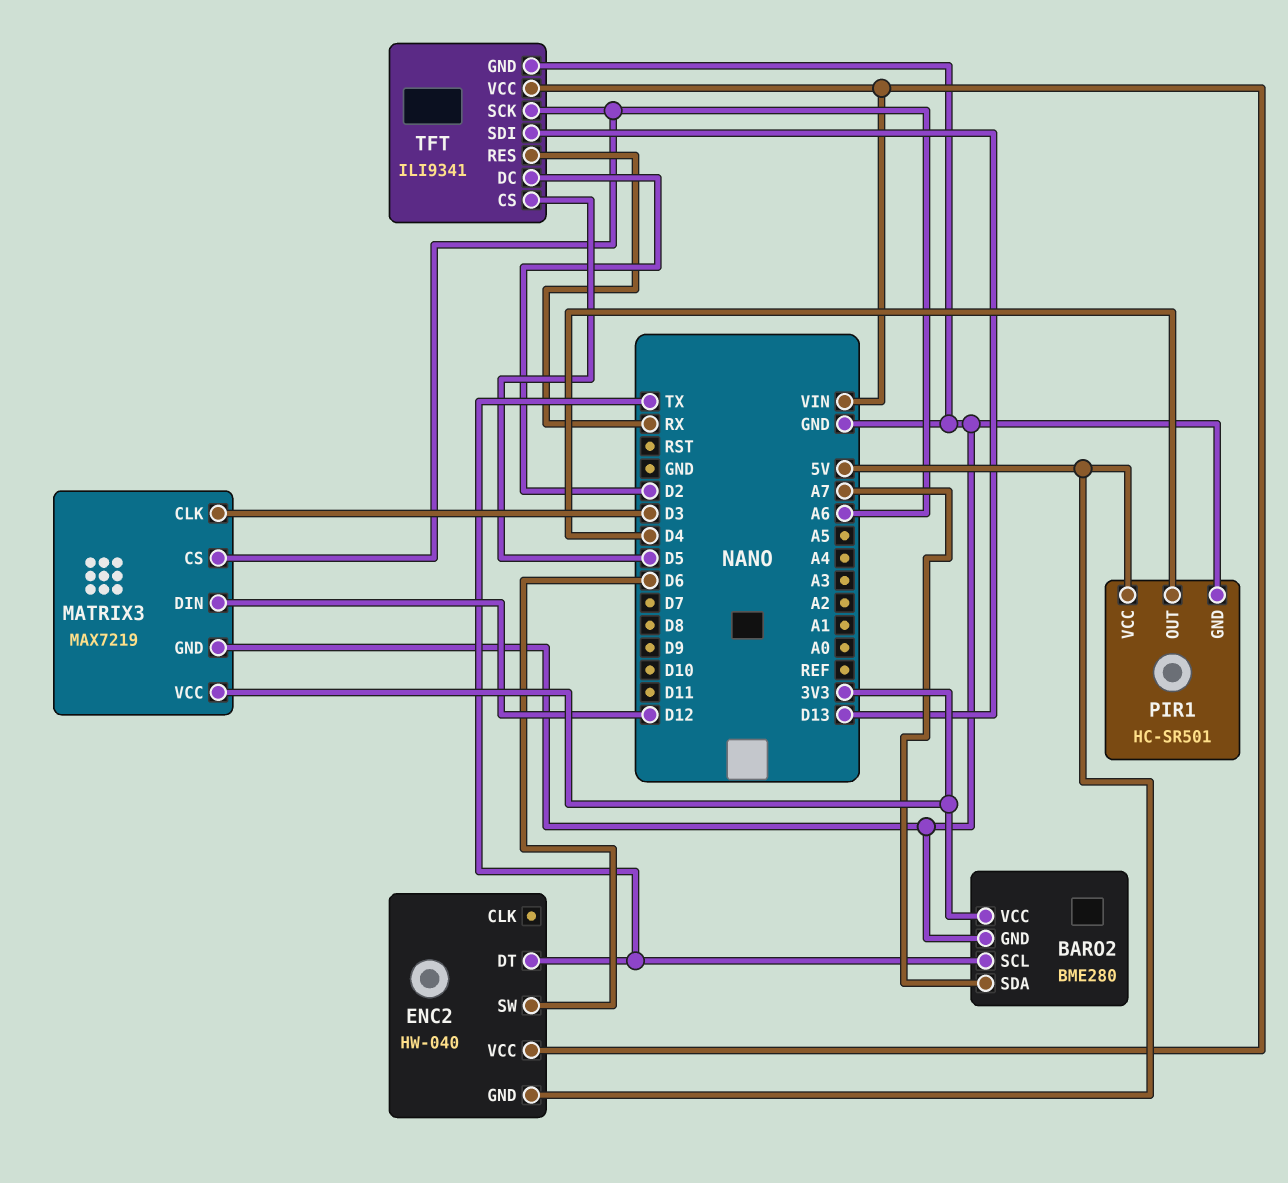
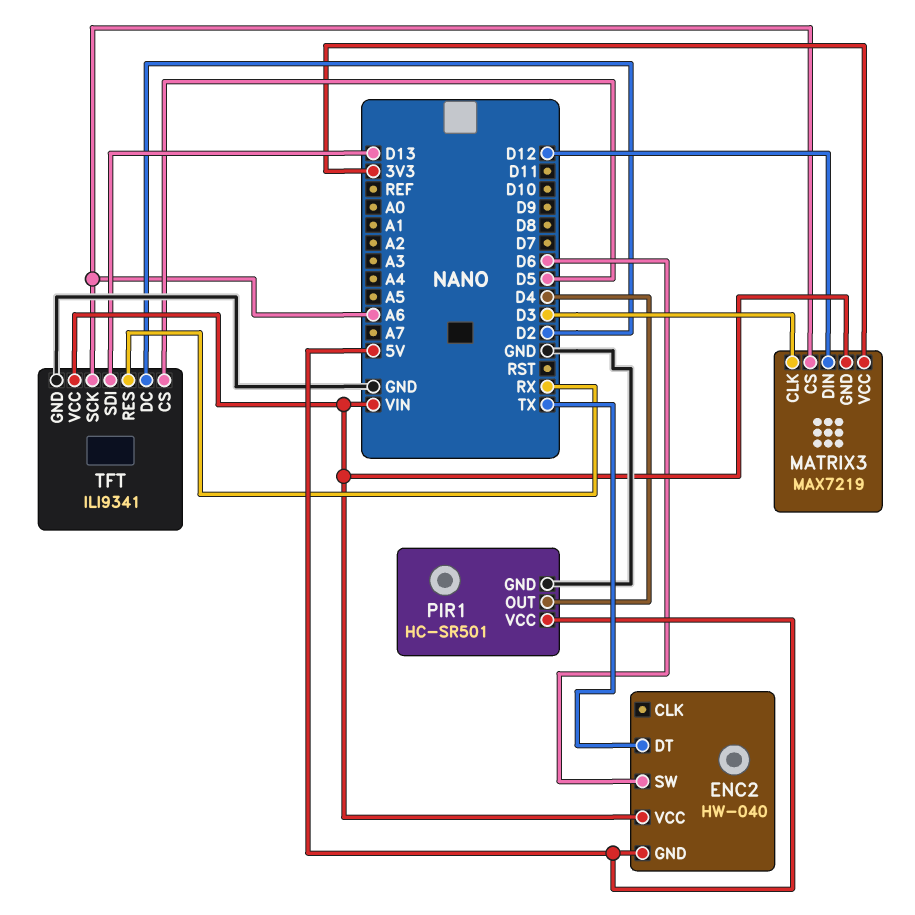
BARO2: BME280 -> none
BARO2 pin GND: GND -> none
BARO2 pin SCL: TX -> none
BARO2 pin SDA: A7 -> none
BARO2 pin VCC: 3V3 -> none
MATRIX3 pin GND: GND -> VIN

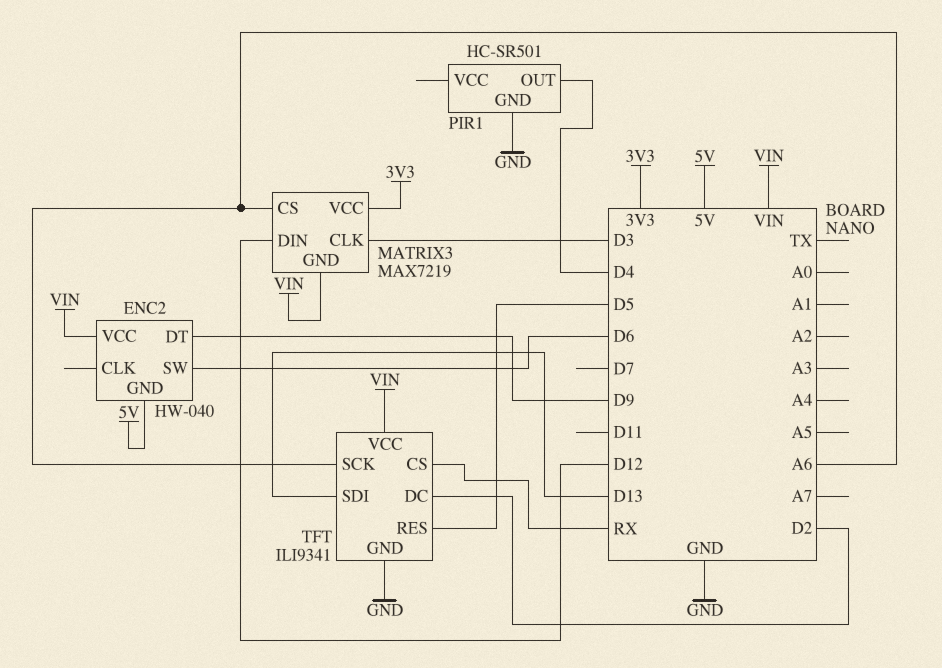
ENC2 pin DT: TX -> D9
PIR1 pin VCC: 5V -> none
TFT pin CS: D5 -> RX
TFT pin RES: RX -> D5

